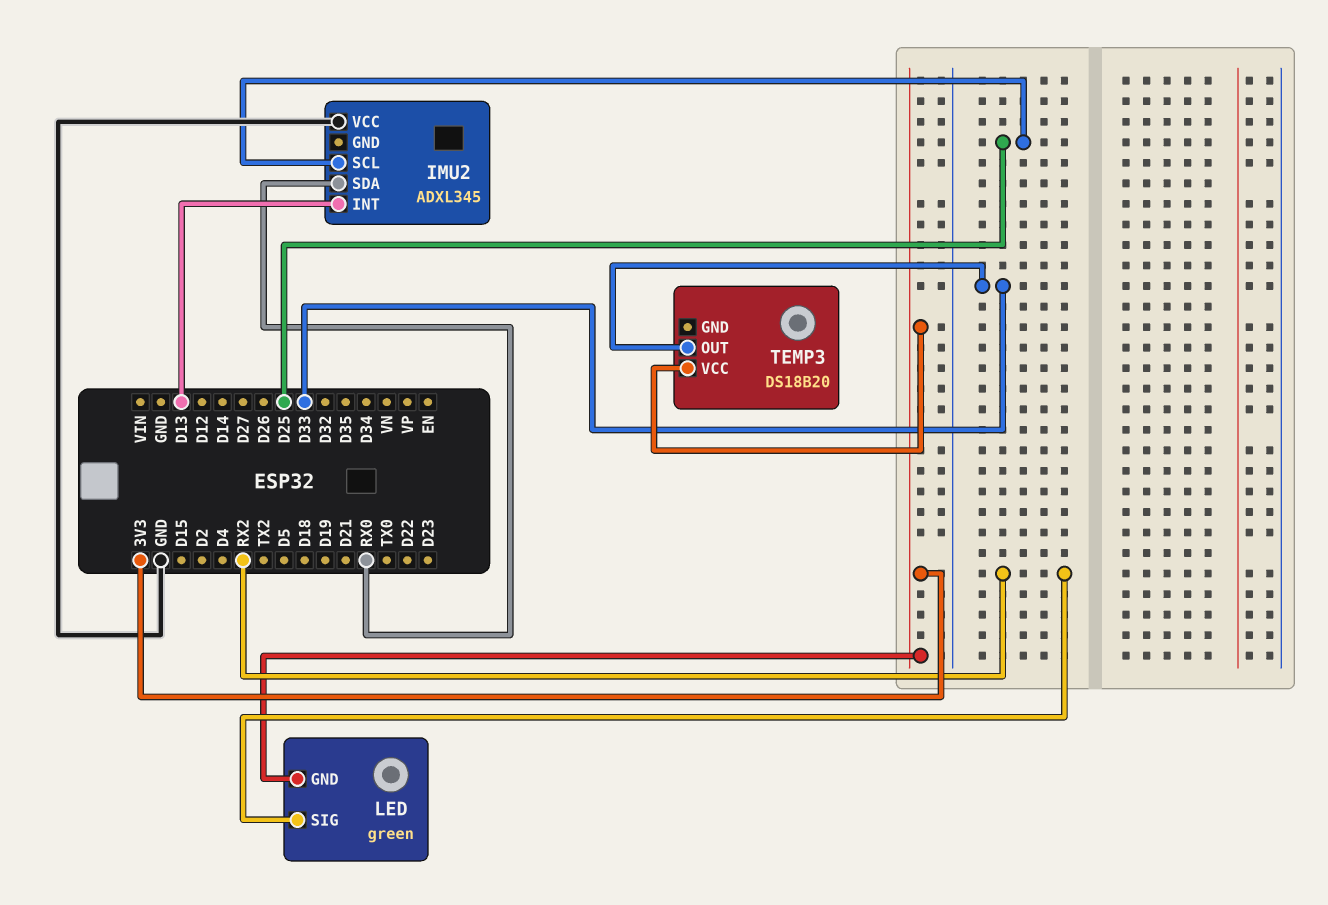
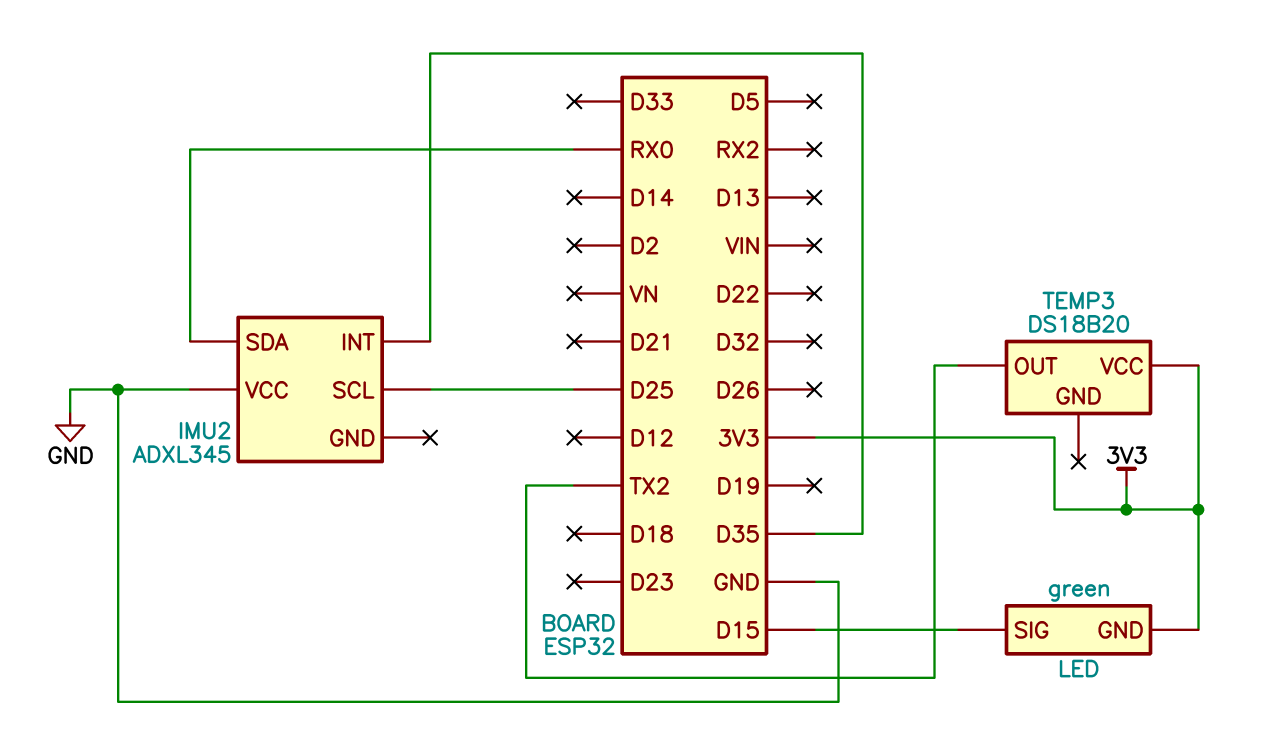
IMU2 pin INT: D13 -> D35
LED pin SIG: RX2 -> D15
TEMP3 pin OUT: D33 -> TX2

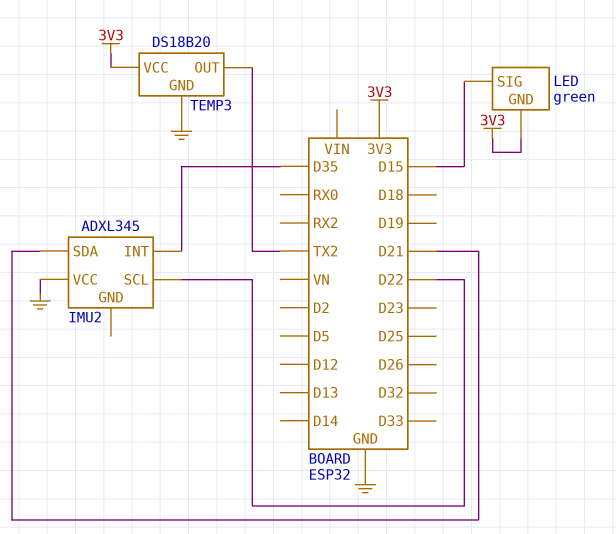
IMU2 pin SCL: D25 -> D22
IMU2 pin SDA: RX0 -> D21
TEMP3 pin GND: none -> GND

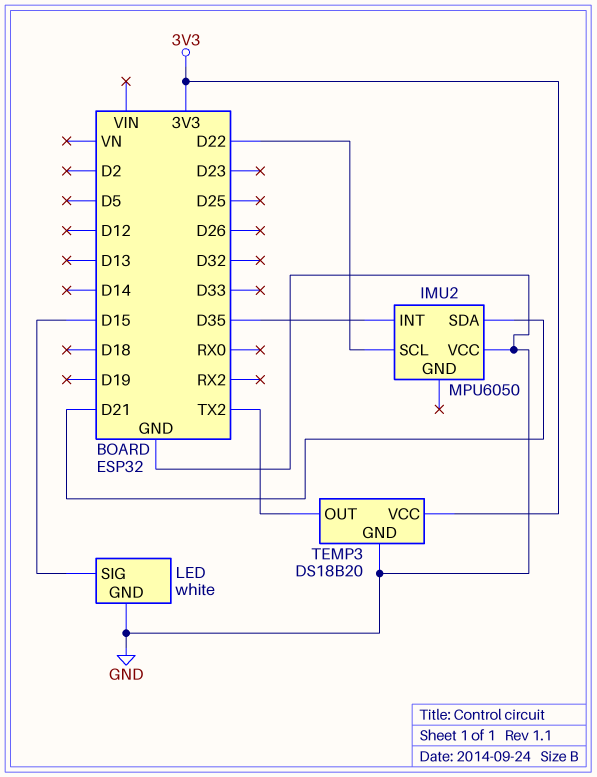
IMU2: ADXL345 -> MPU6050
LED: green -> white
LED pin GND: 3V3 -> GND

